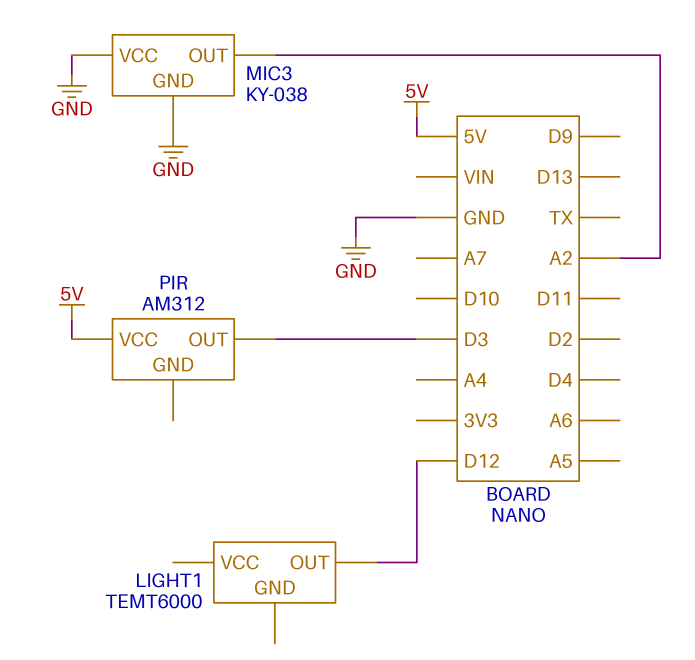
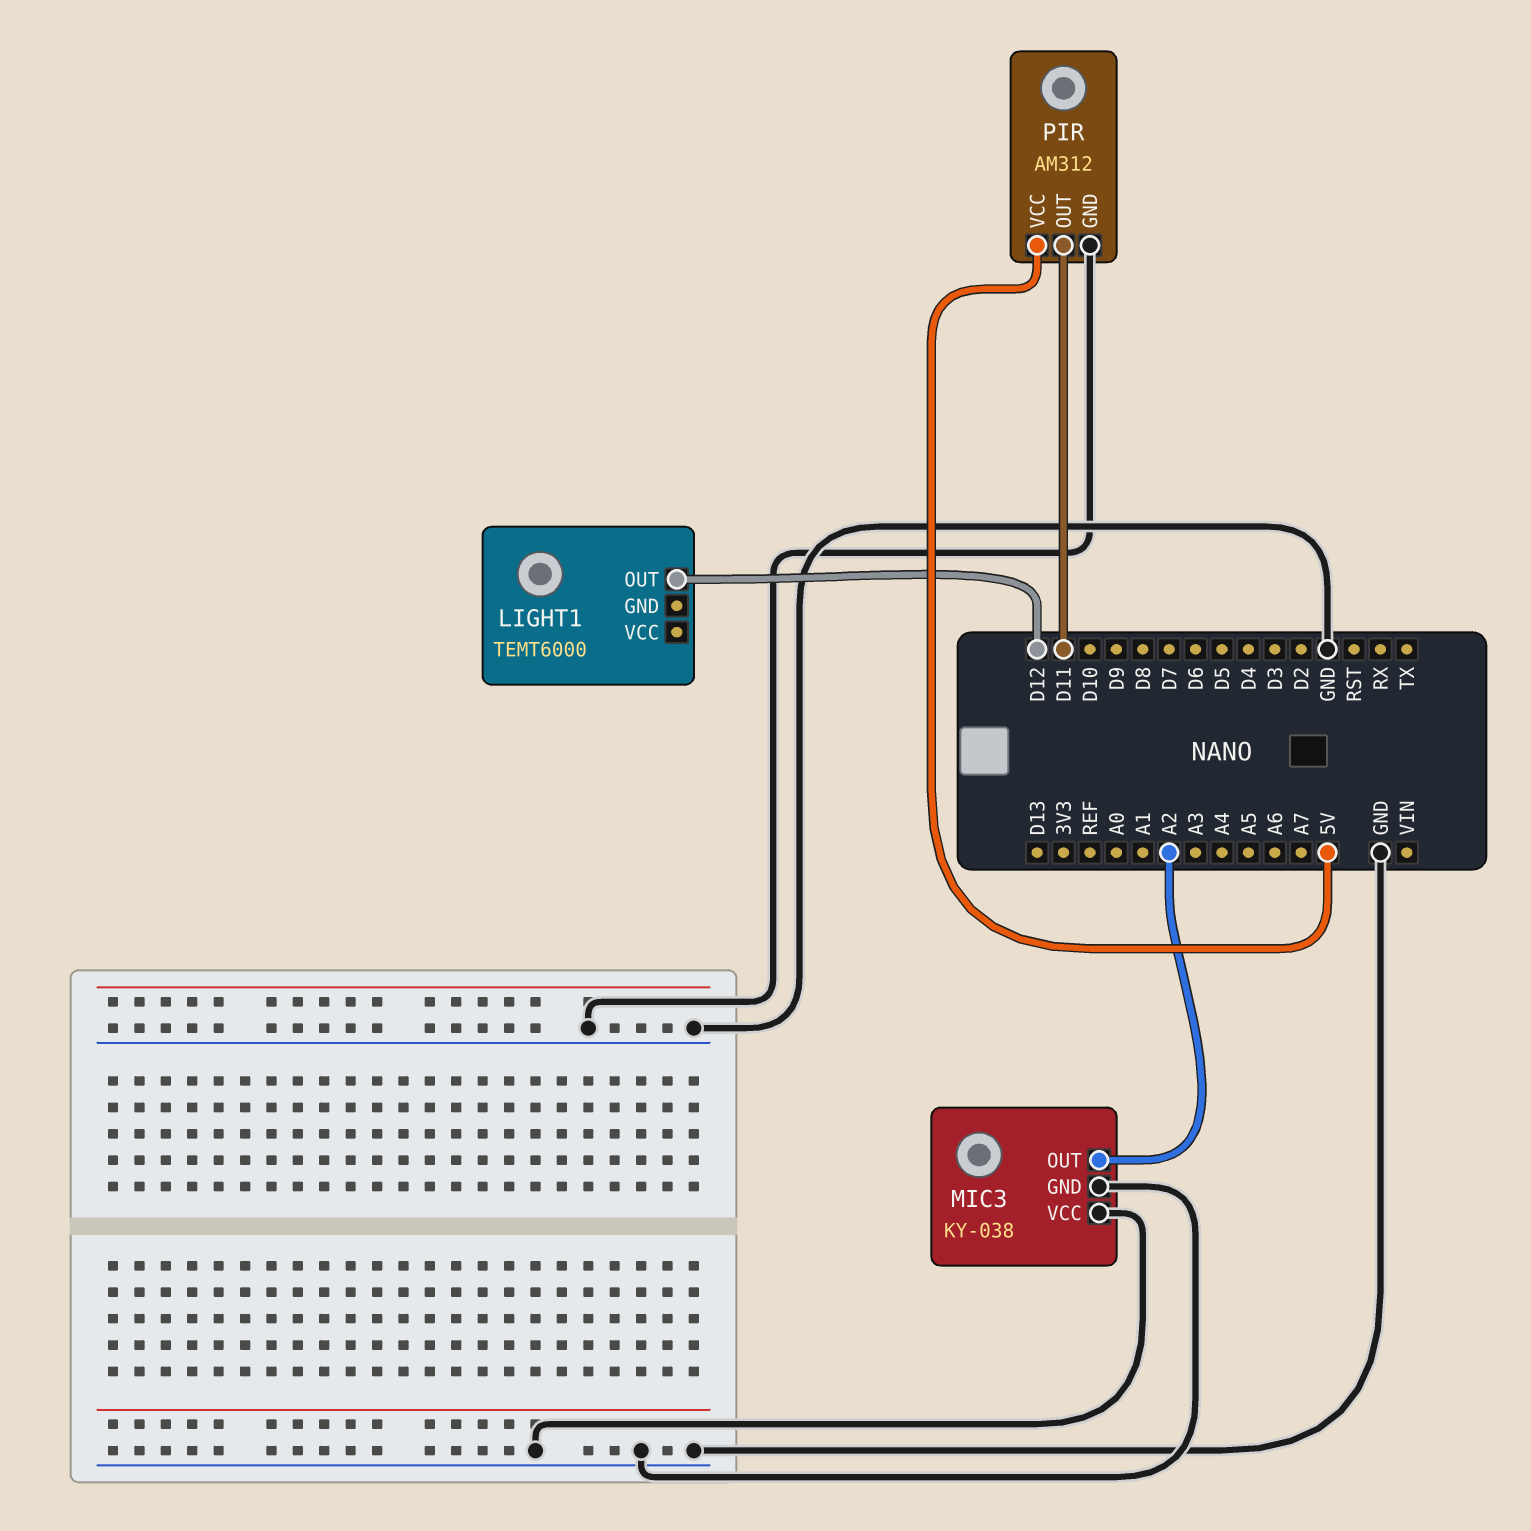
PIR pin GND: none -> GND
PIR pin OUT: D3 -> D11

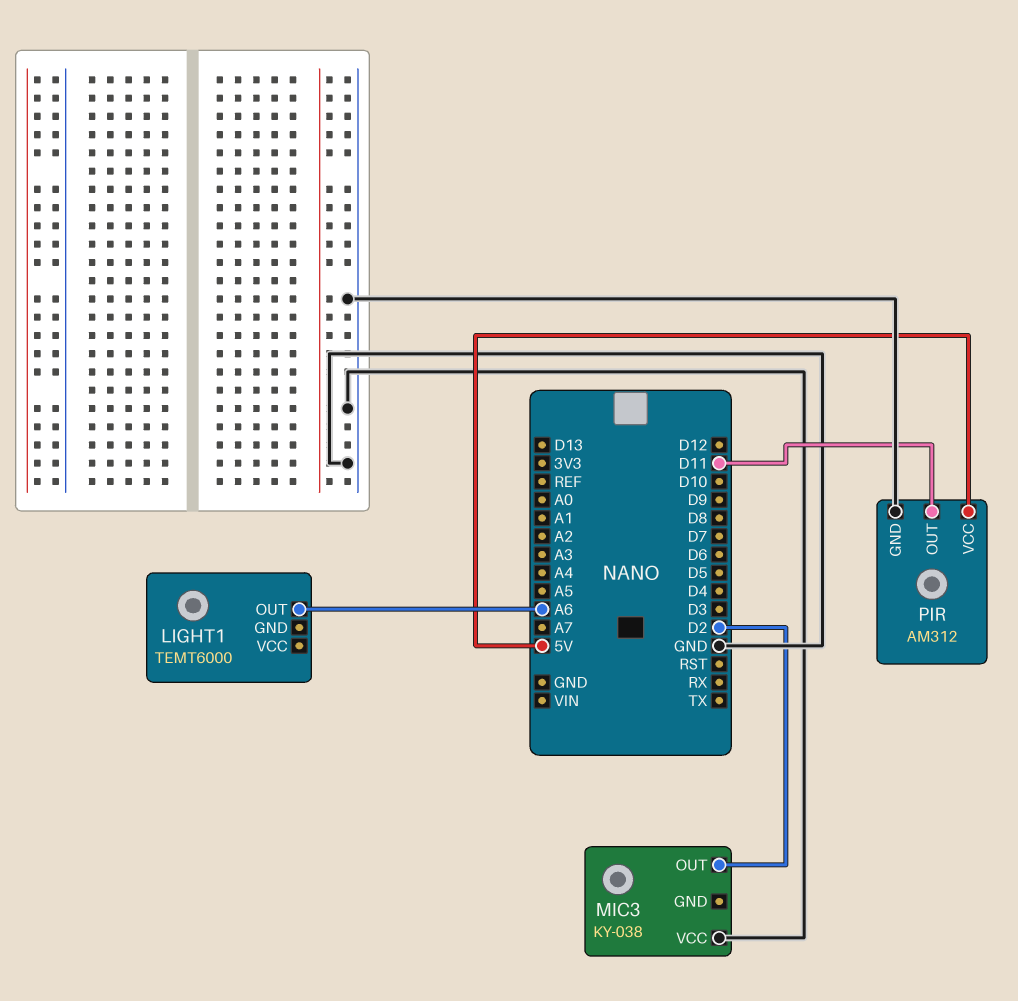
LIGHT1 pin OUT: D12 -> A6
MIC3 pin GND: GND -> none
MIC3 pin OUT: A2 -> D2

